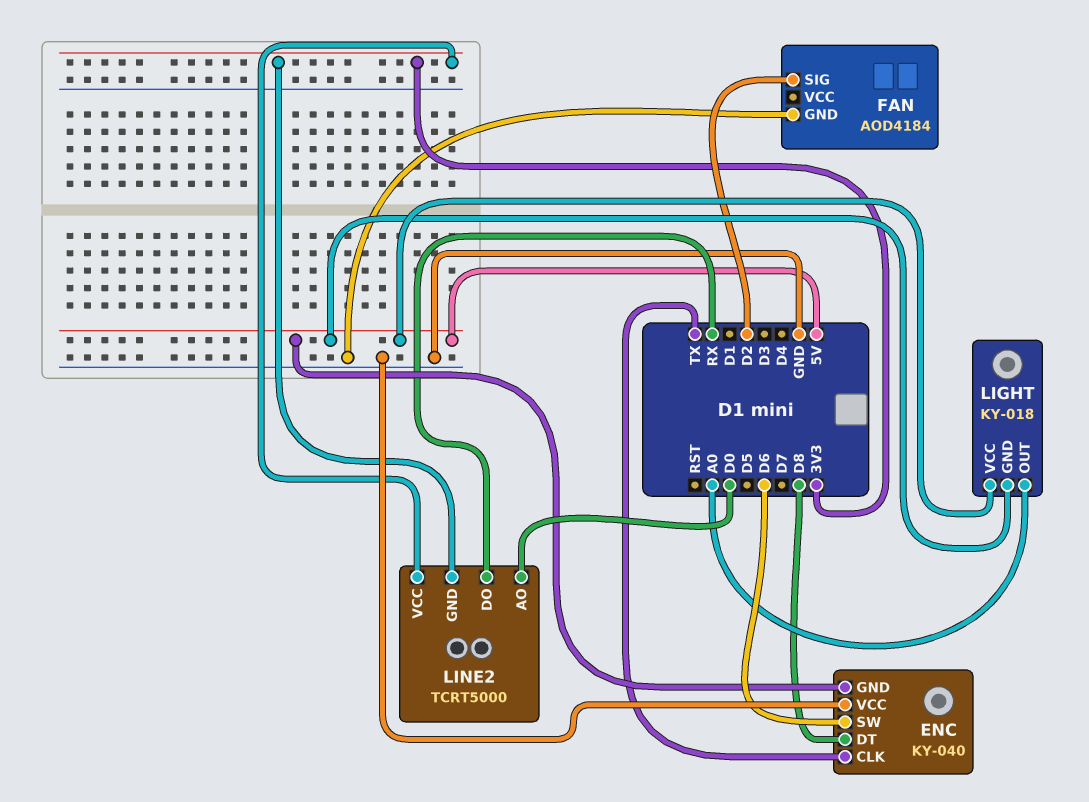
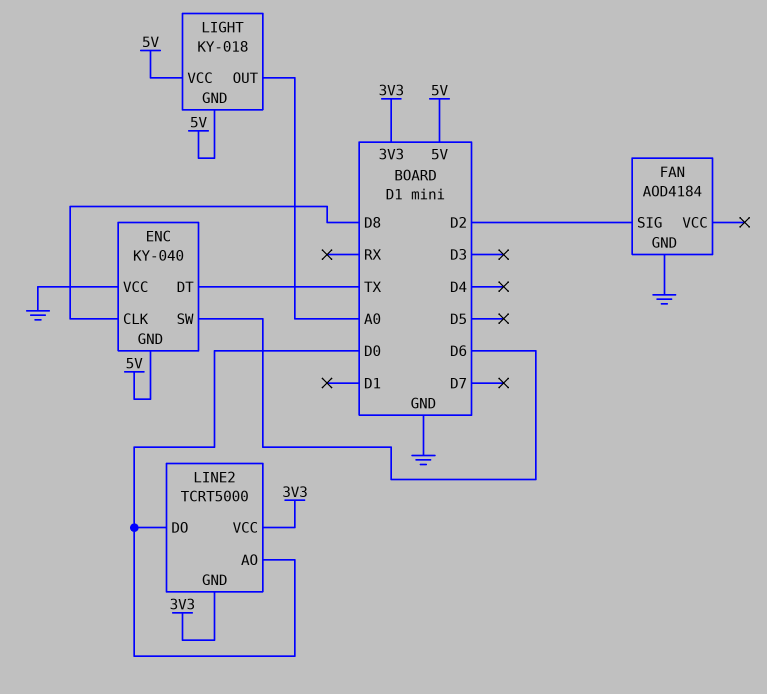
ENC pin CLK: TX -> D8
ENC pin DT: D8 -> TX
LINE2 pin DO: RX -> D0

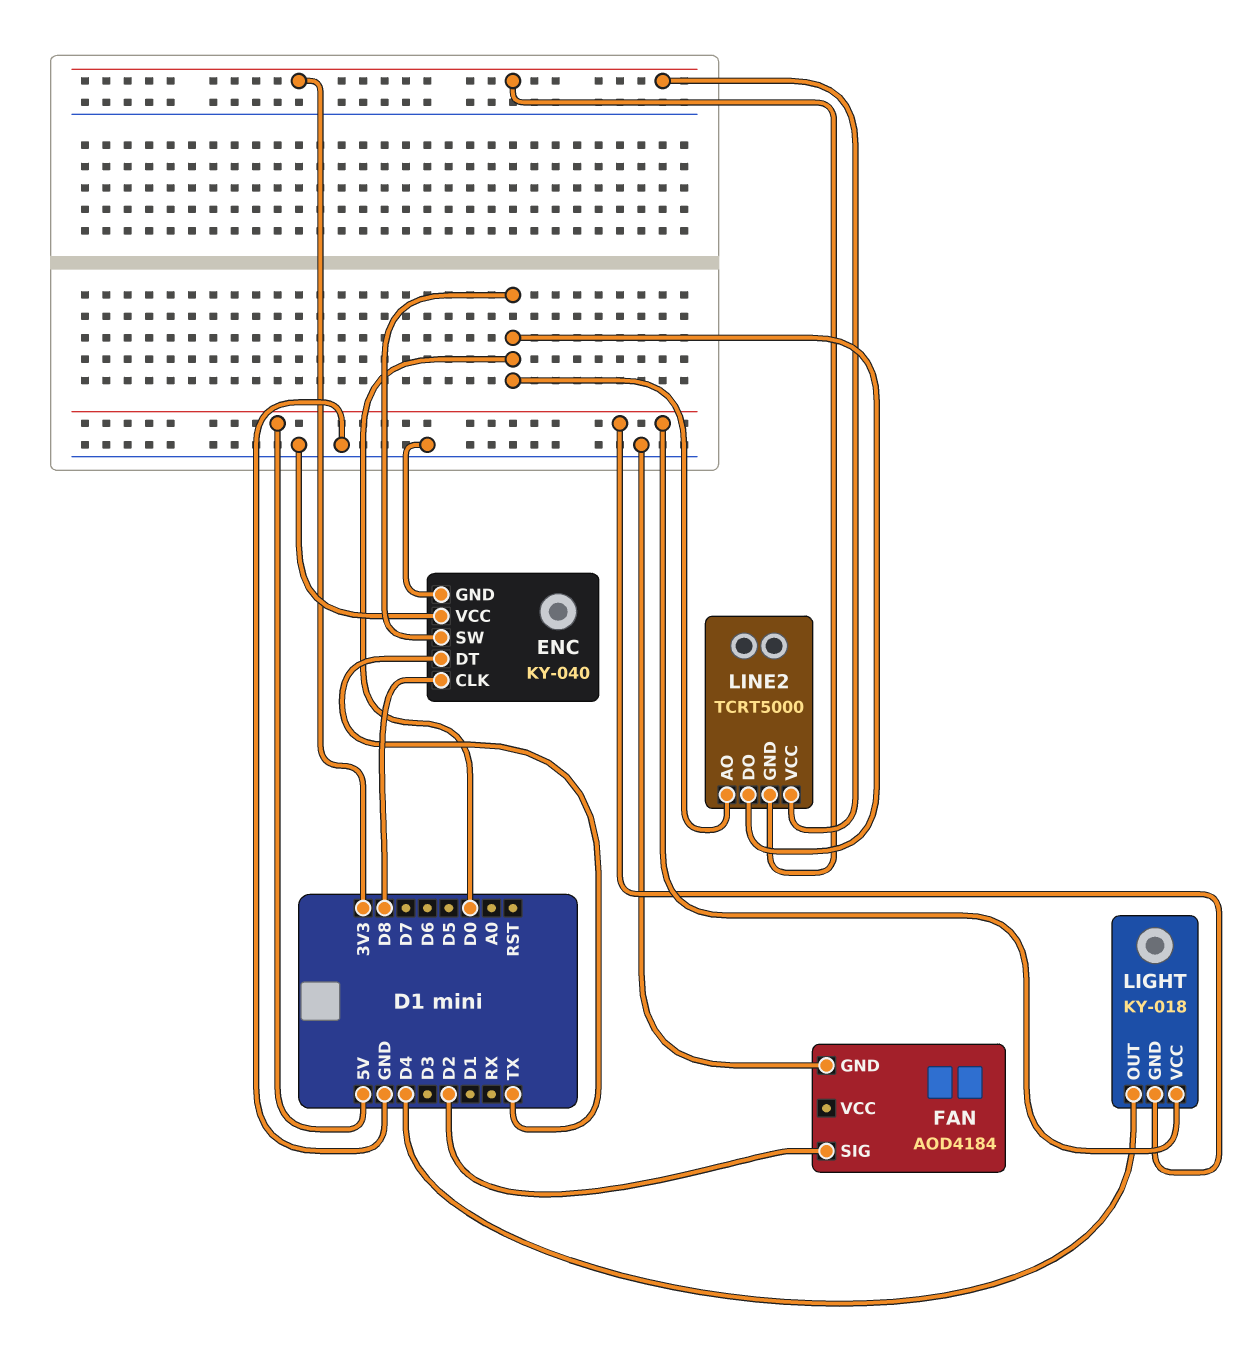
ENC pin GND: 5V -> GND
ENC pin SW: D6 -> D0
LIGHT pin OUT: A0 -> D4

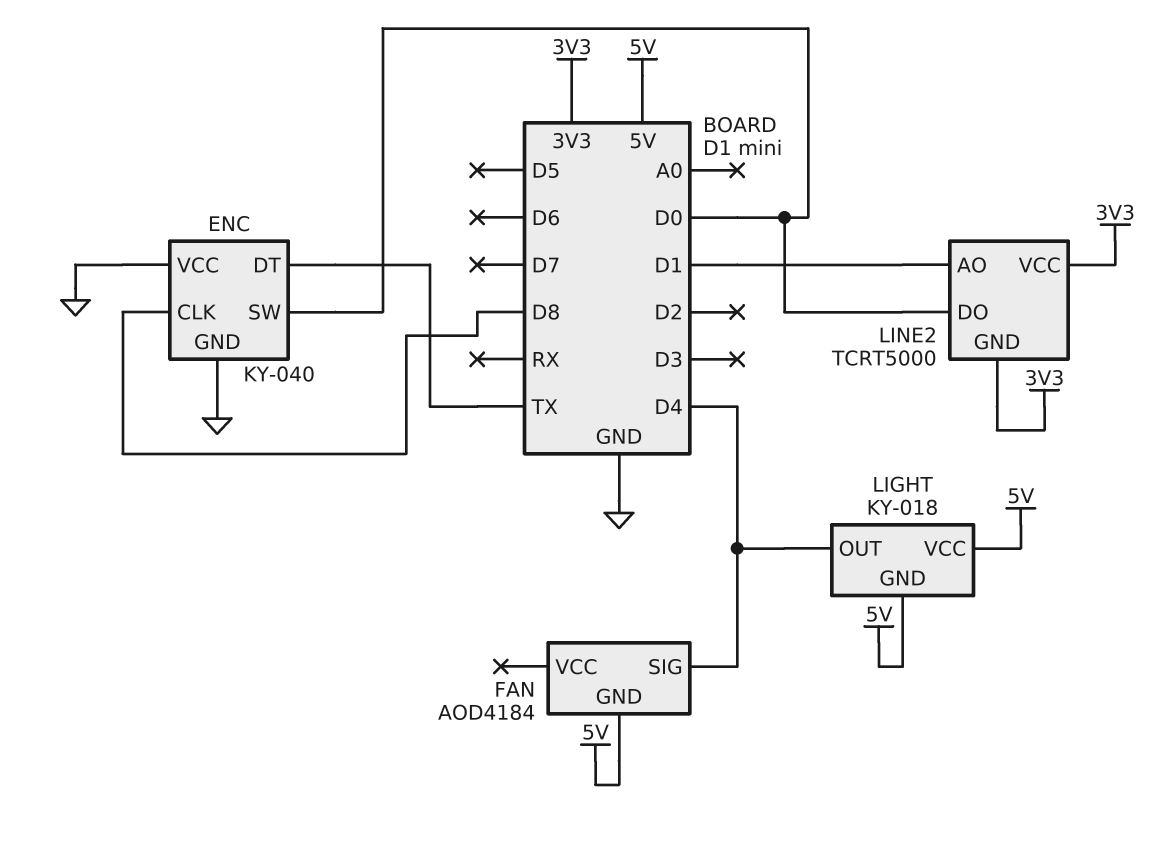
FAN pin GND: GND -> 5V
FAN pin SIG: D2 -> D4
LINE2 pin AO: D0 -> D1

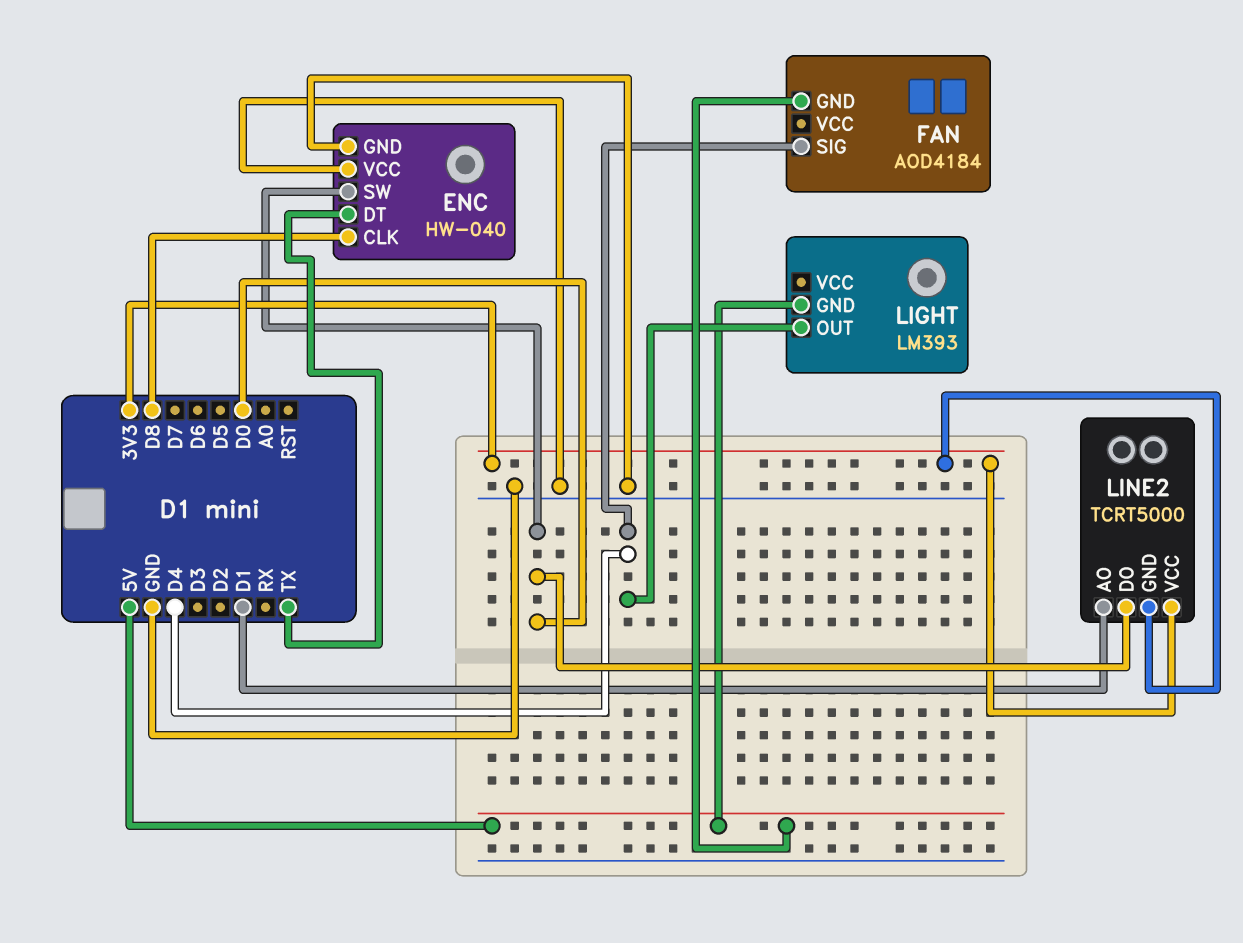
ENC: KY-040 -> HW-040
LIGHT: KY-018 -> LM393
LIGHT pin VCC: 5V -> none

